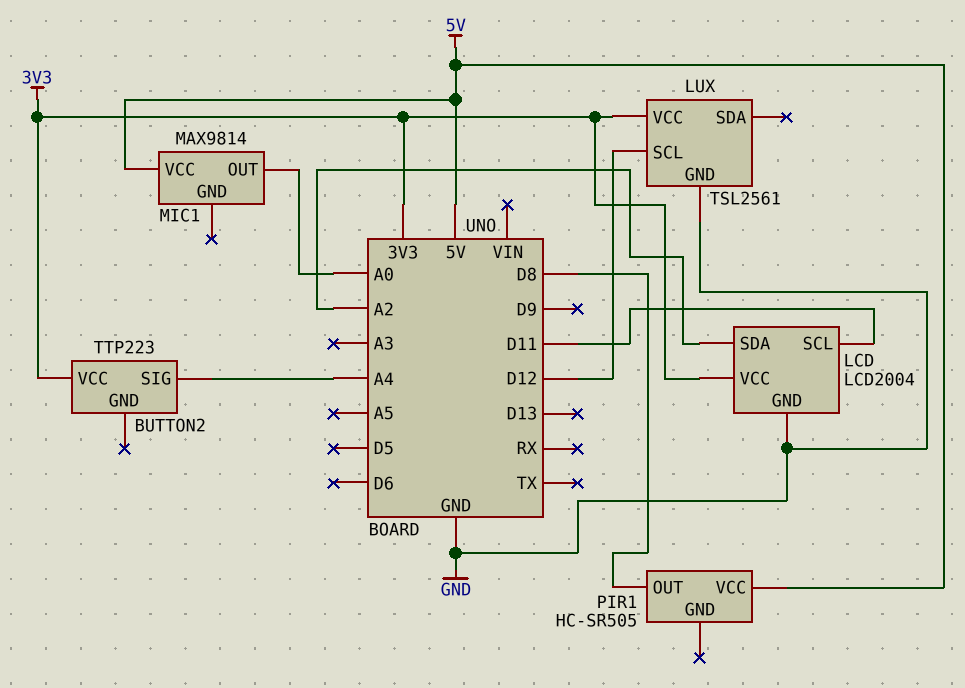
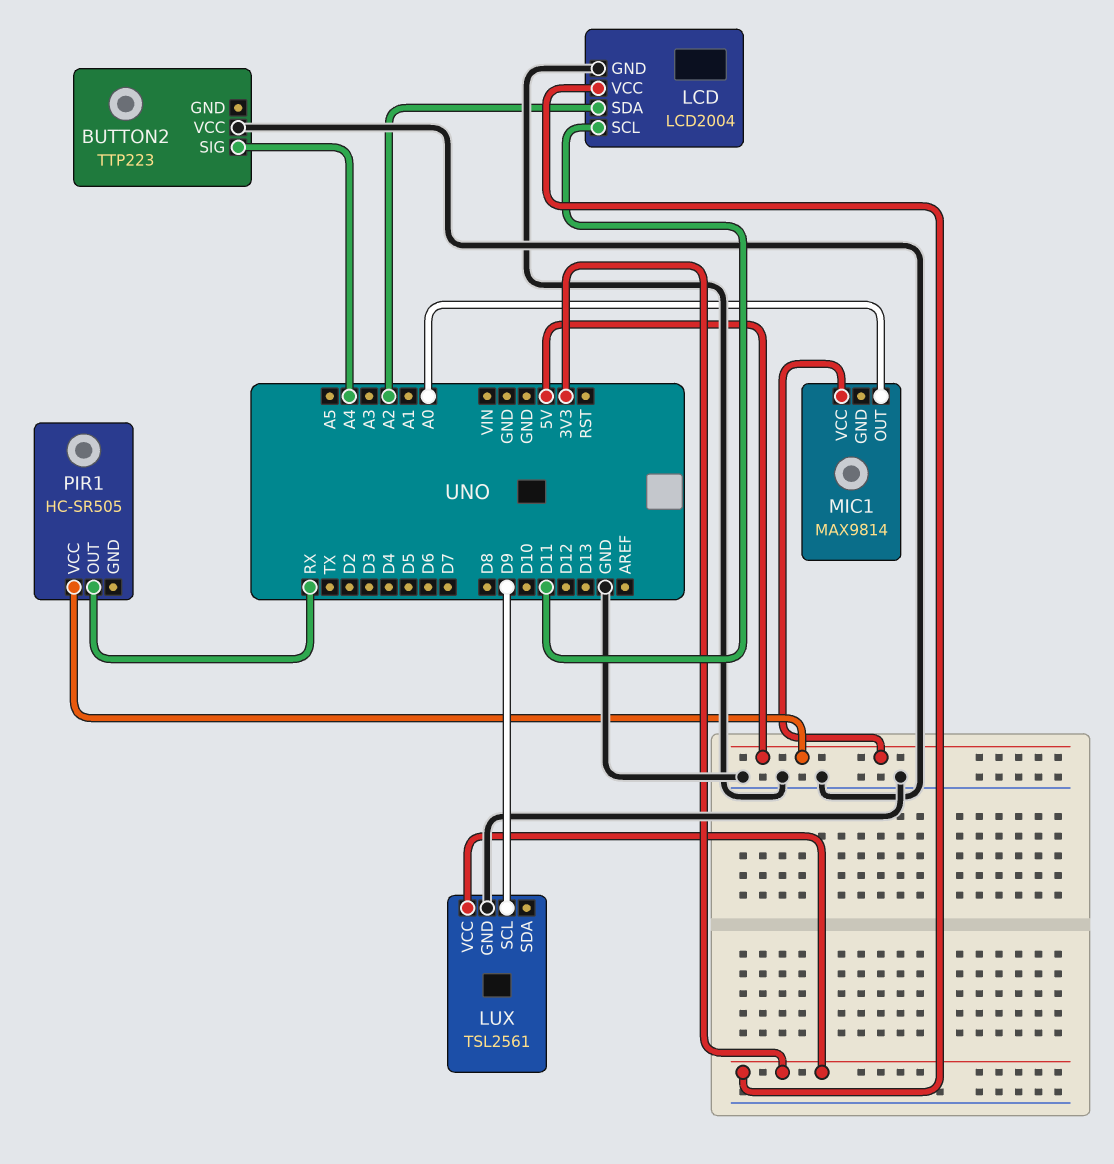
BUTTON2 pin VCC: 3V3 -> GND
LUX pin SCL: D12 -> D9
PIR1 pin OUT: D8 -> RX

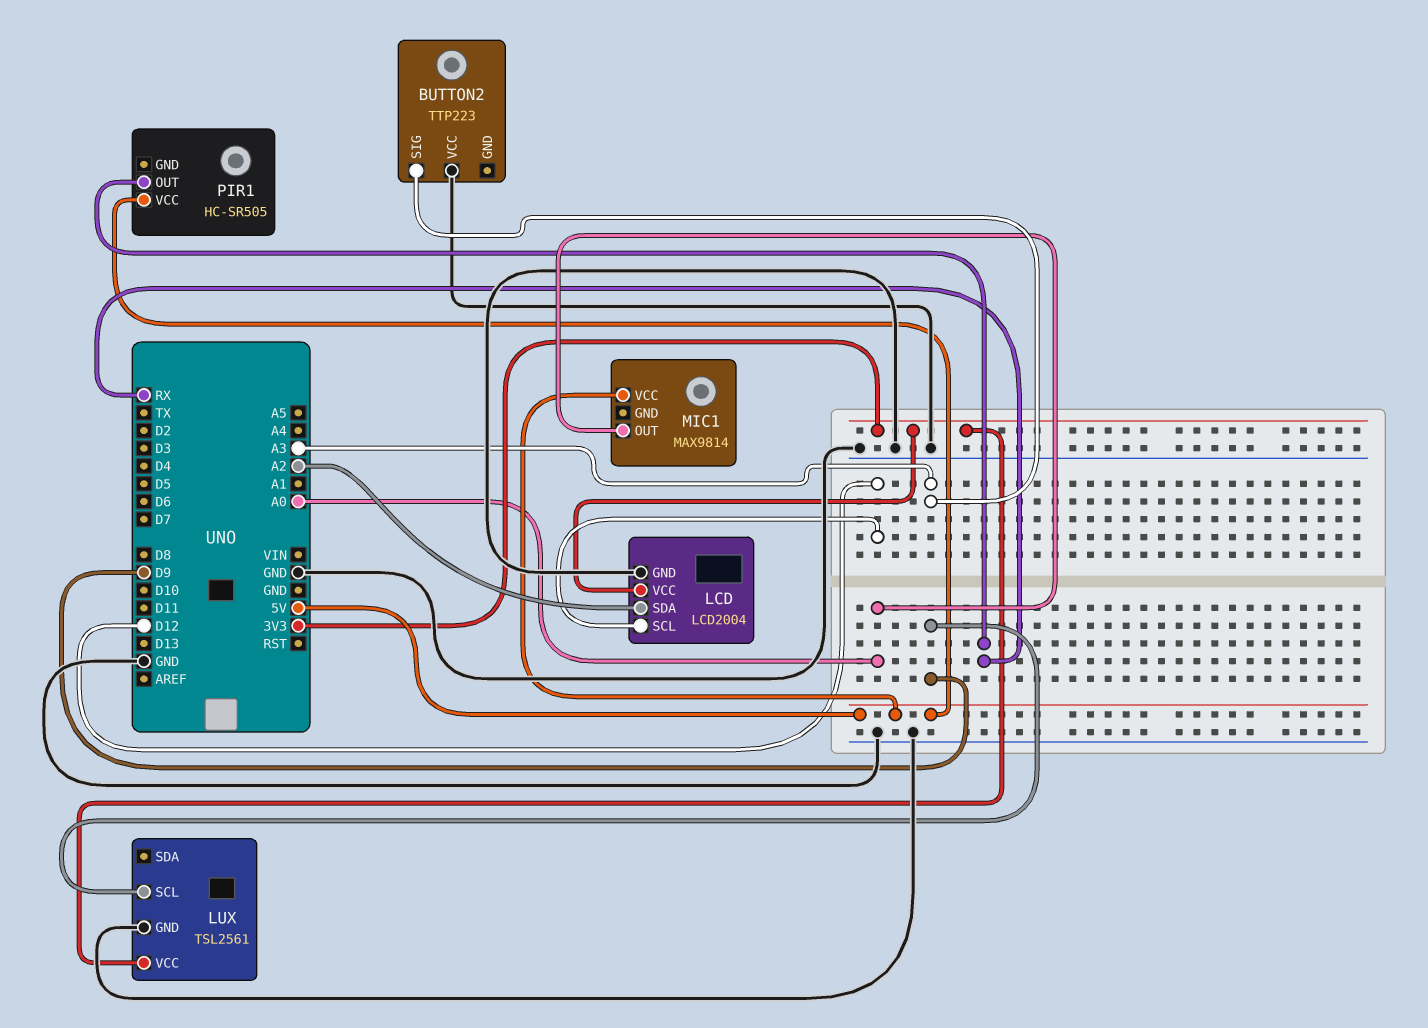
BUTTON2 pin SIG: A4 -> A3
LCD pin SCL: D11 -> D12

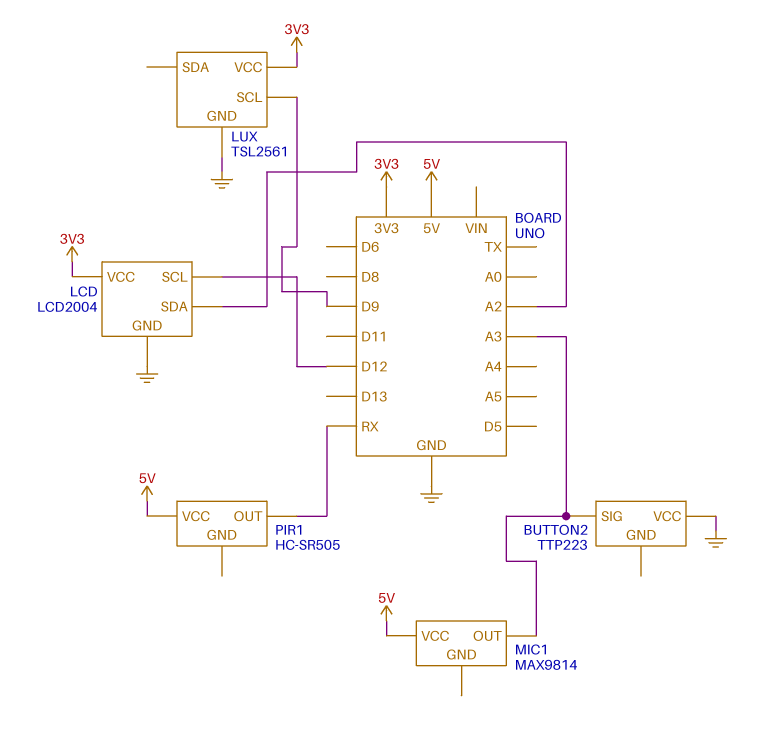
MIC1 pin OUT: A0 -> A3

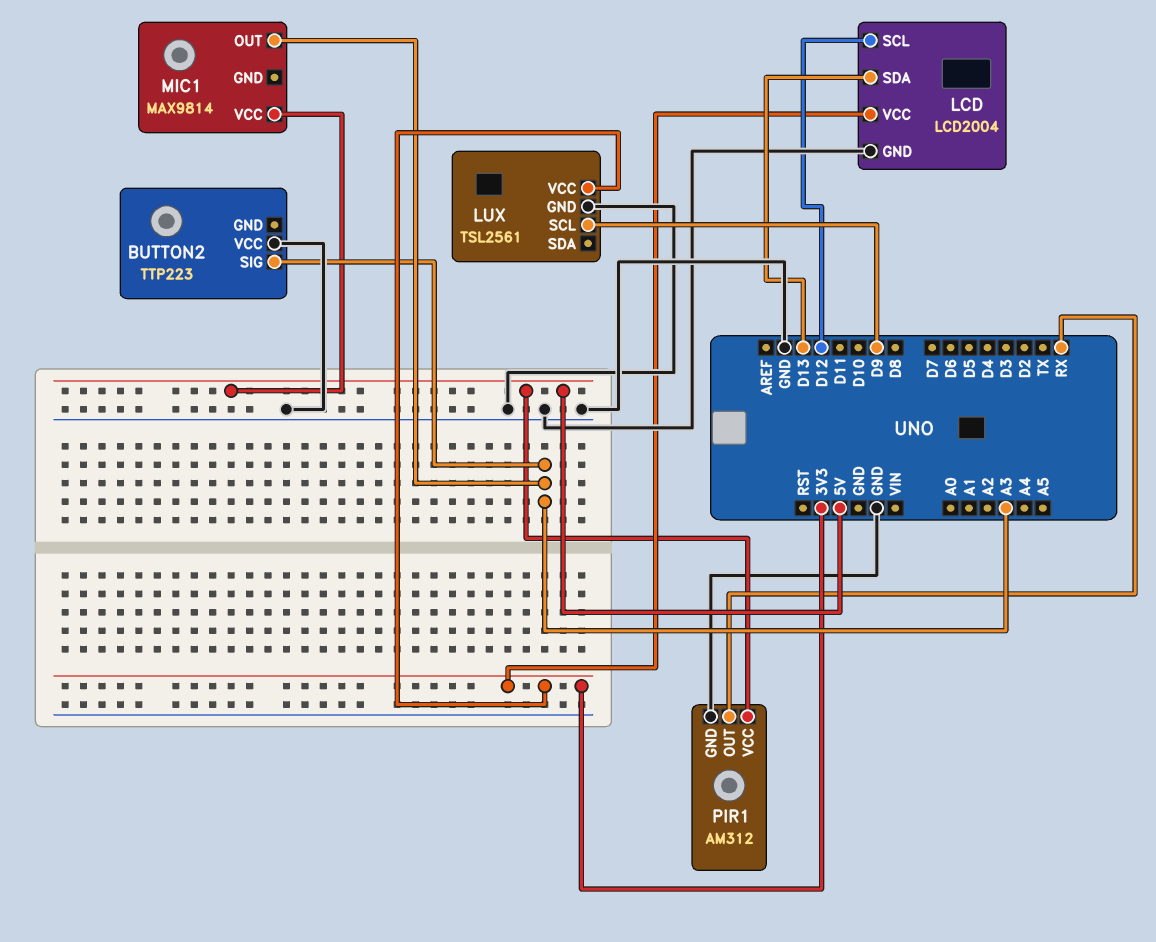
LCD pin SDA: A2 -> D13
PIR1: HC-SR505 -> AM312
PIR1 pin GND: none -> GND

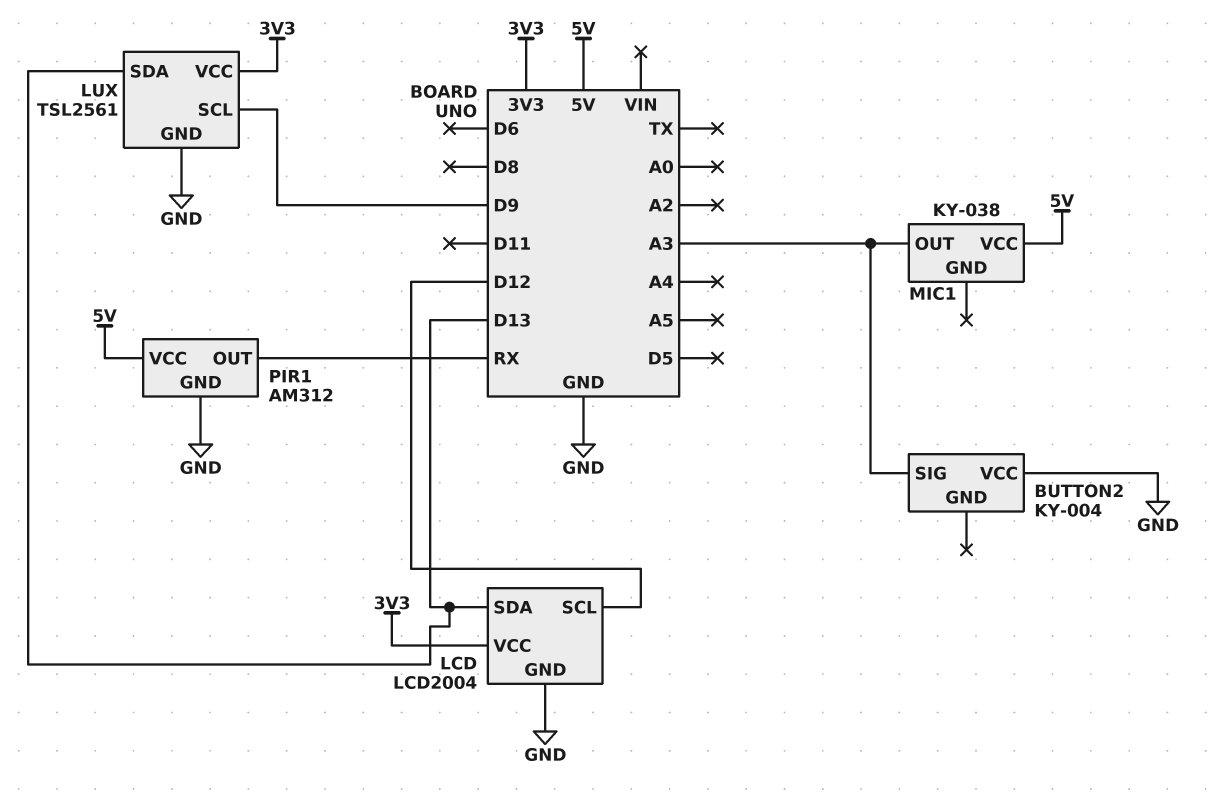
BUTTON2: TTP223 -> KY-004
LUX pin SDA: none -> D13
MIC1: MAX9814 -> KY-038

